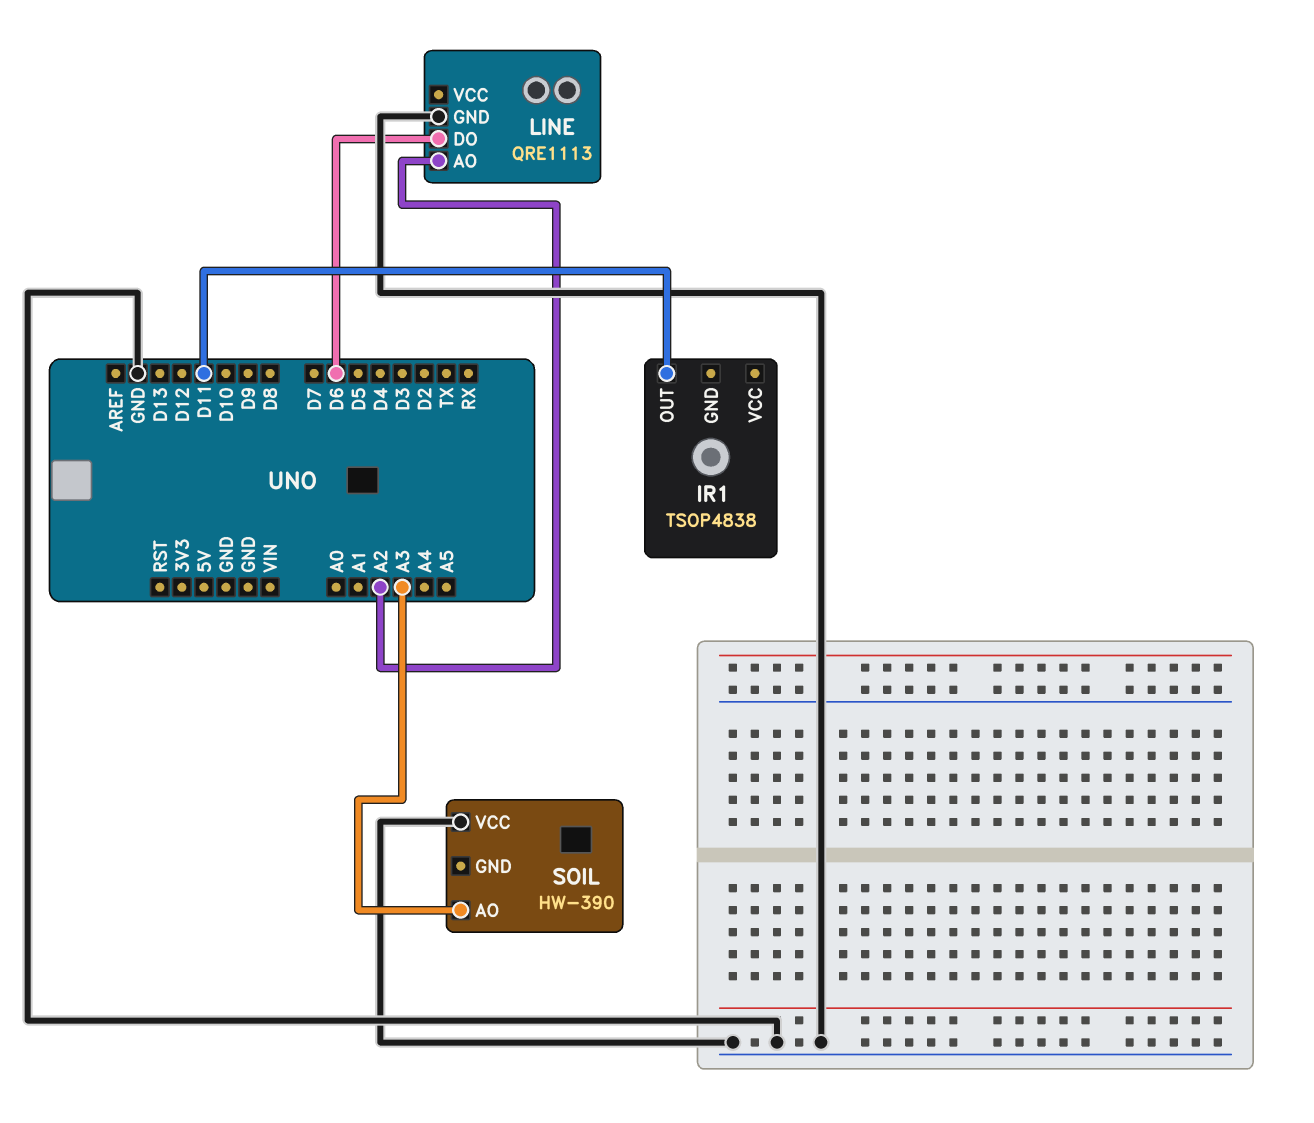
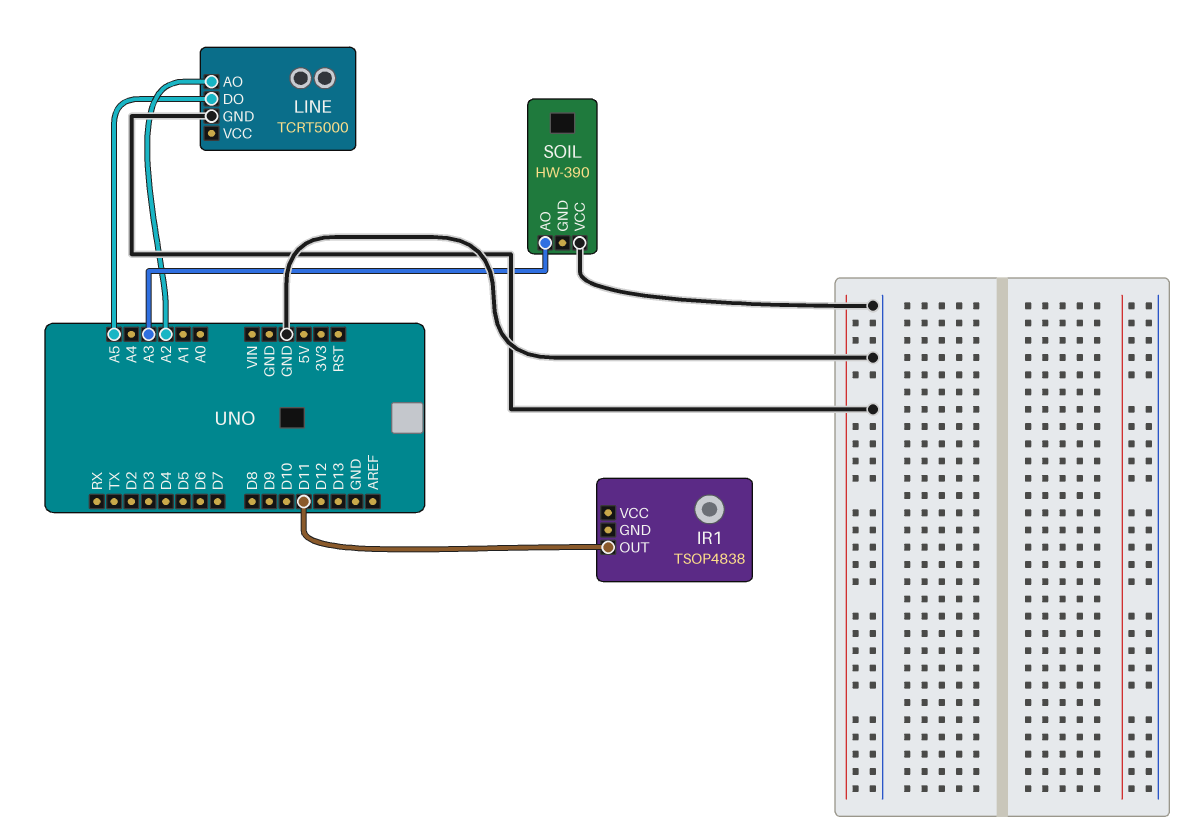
LINE: QRE1113 -> TCRT5000
LINE pin DO: D6 -> A5

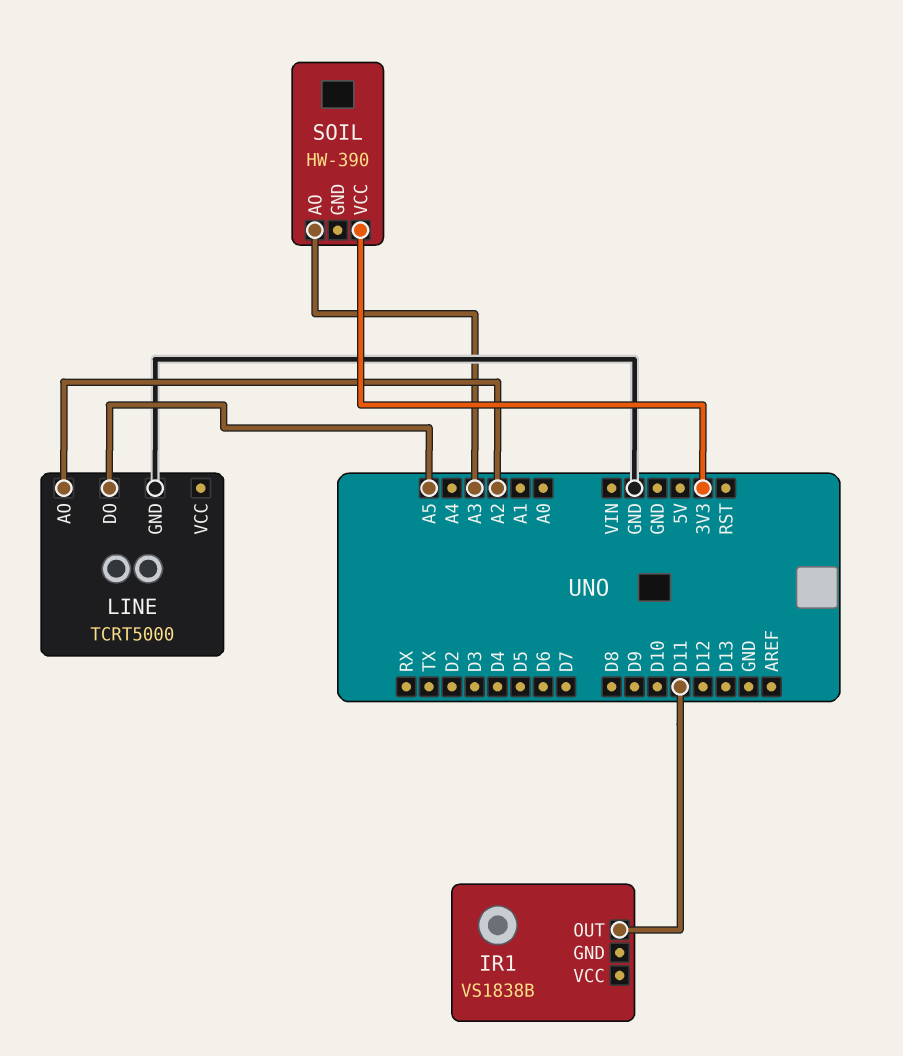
IR1: TSOP4838 -> VS1838B
SOIL pin VCC: GND -> 3V3

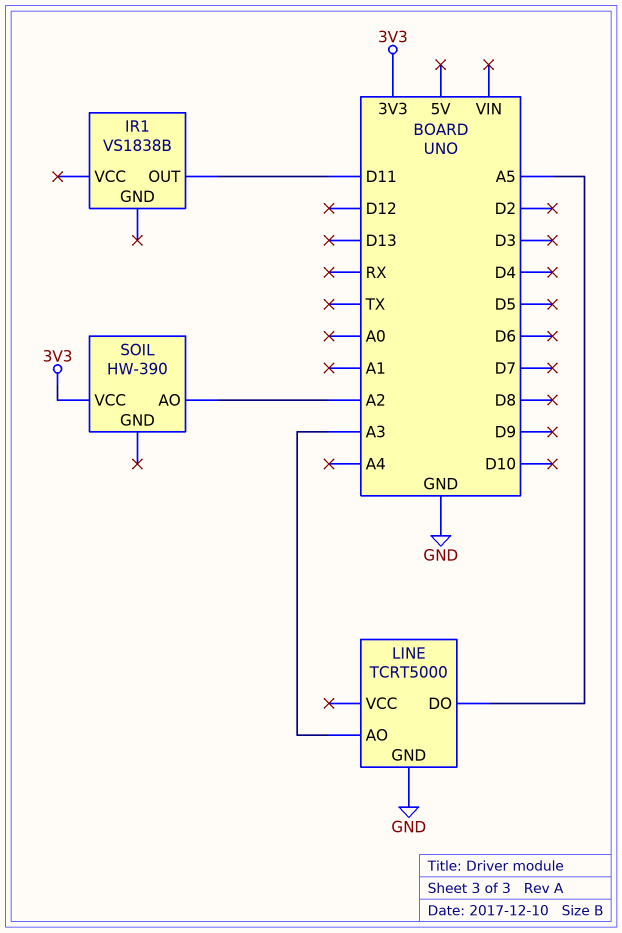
LINE pin AO: A2 -> A3
SOIL pin AO: A3 -> A2

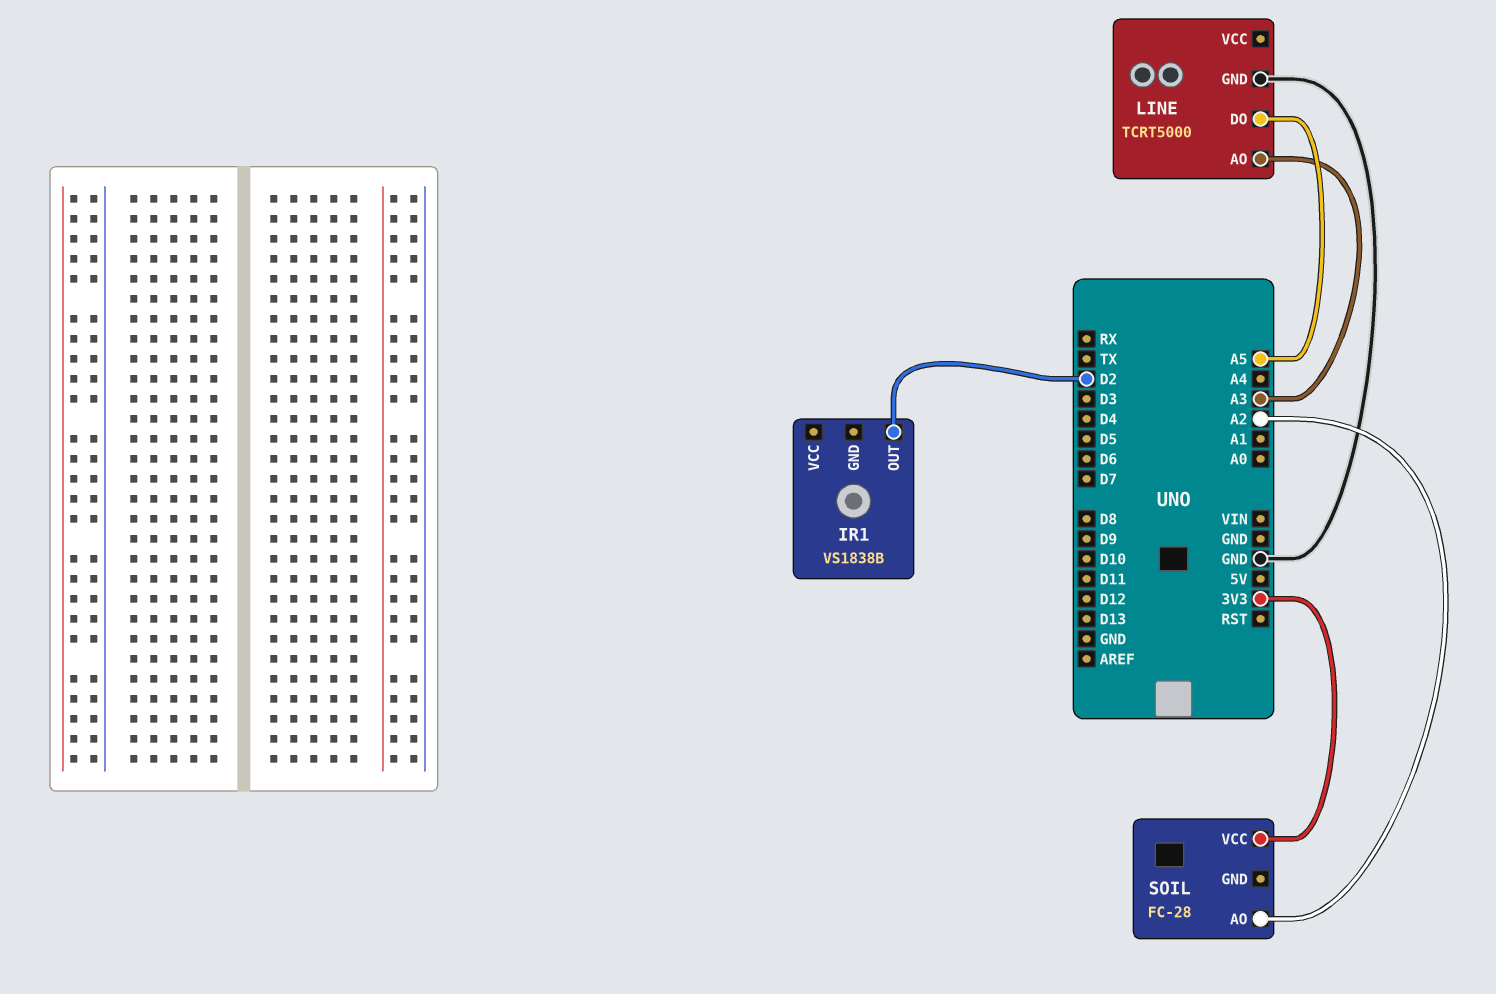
IR1 pin OUT: D11 -> D2
SOIL: HW-390 -> FC-28

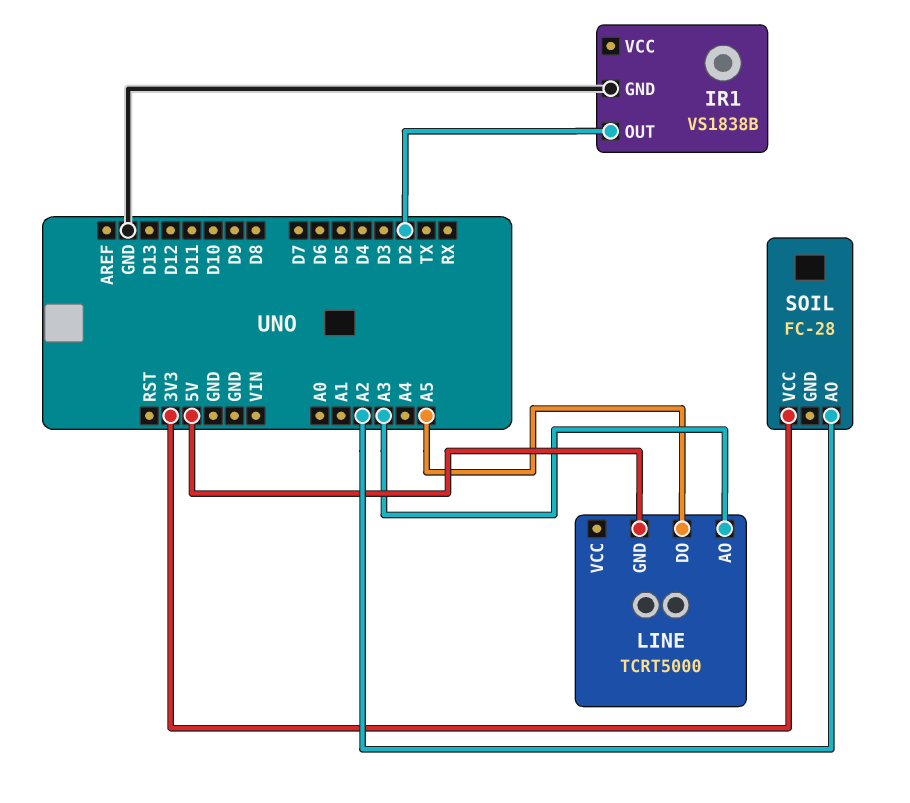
IR1 pin GND: none -> GND
LINE pin GND: GND -> 5V

